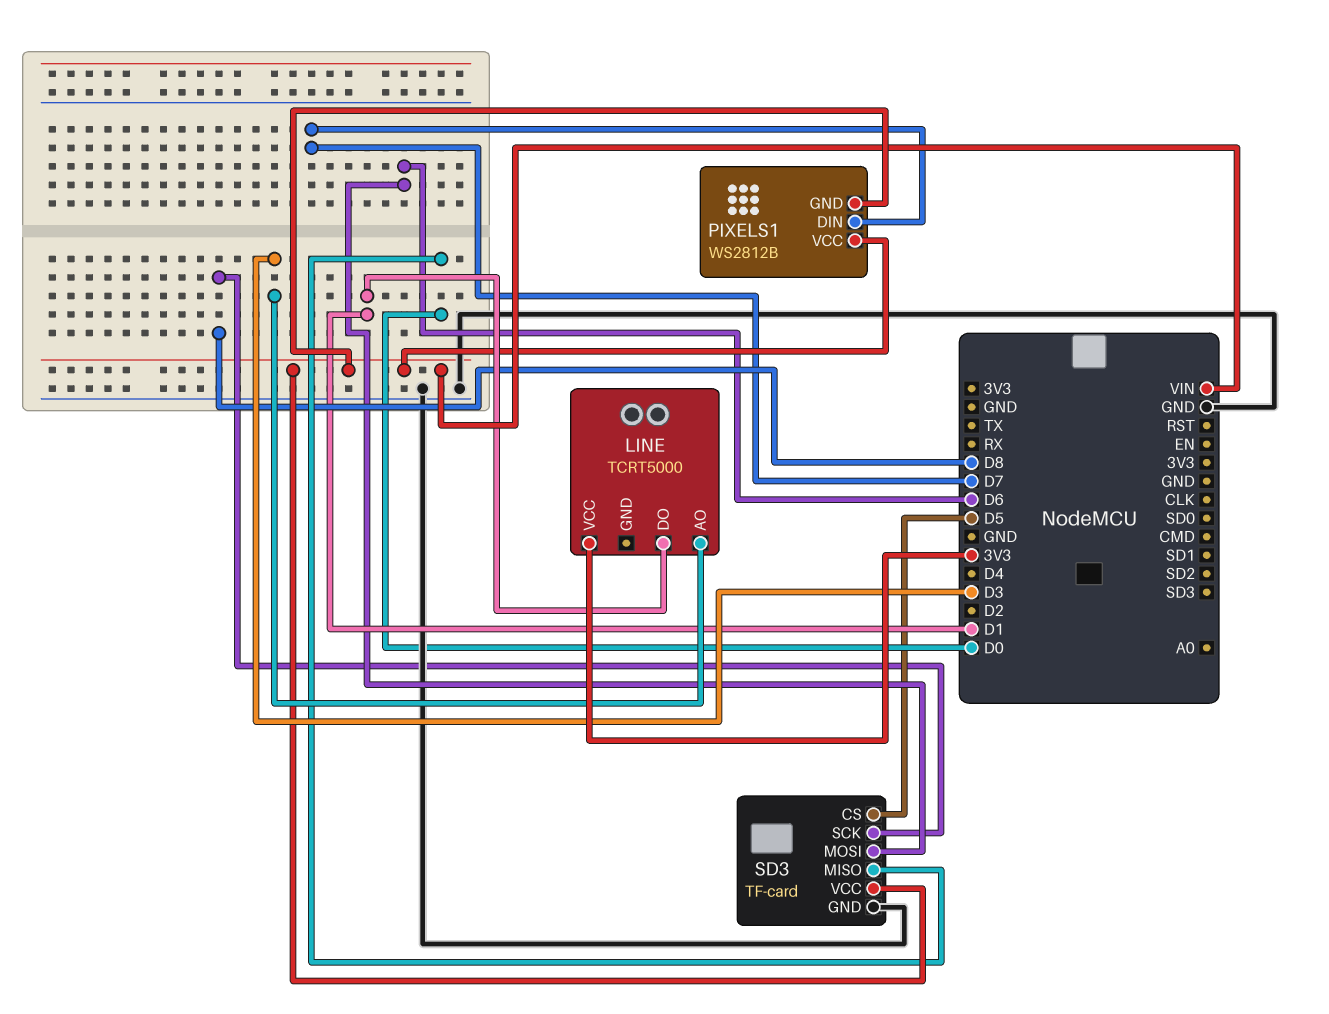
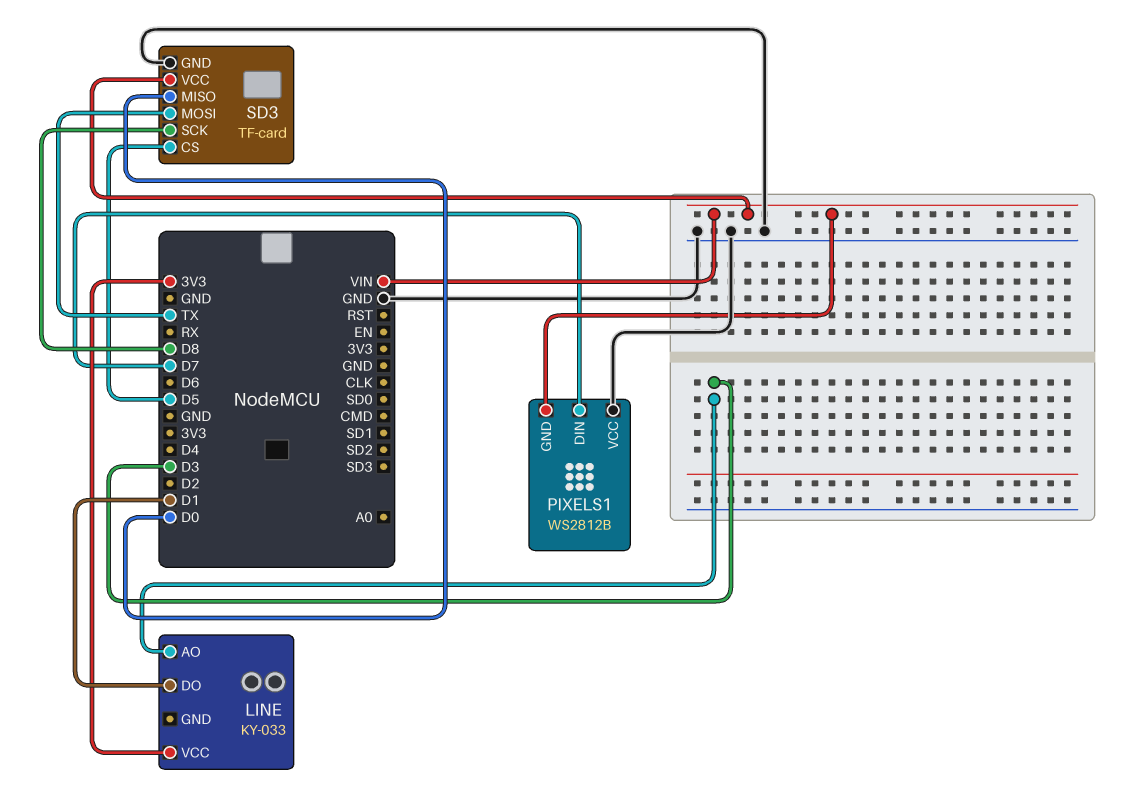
LINE: TCRT5000 -> KY-033
PIXELS1 pin VCC: VIN -> GND
SD3 pin MOSI: D6 -> TX

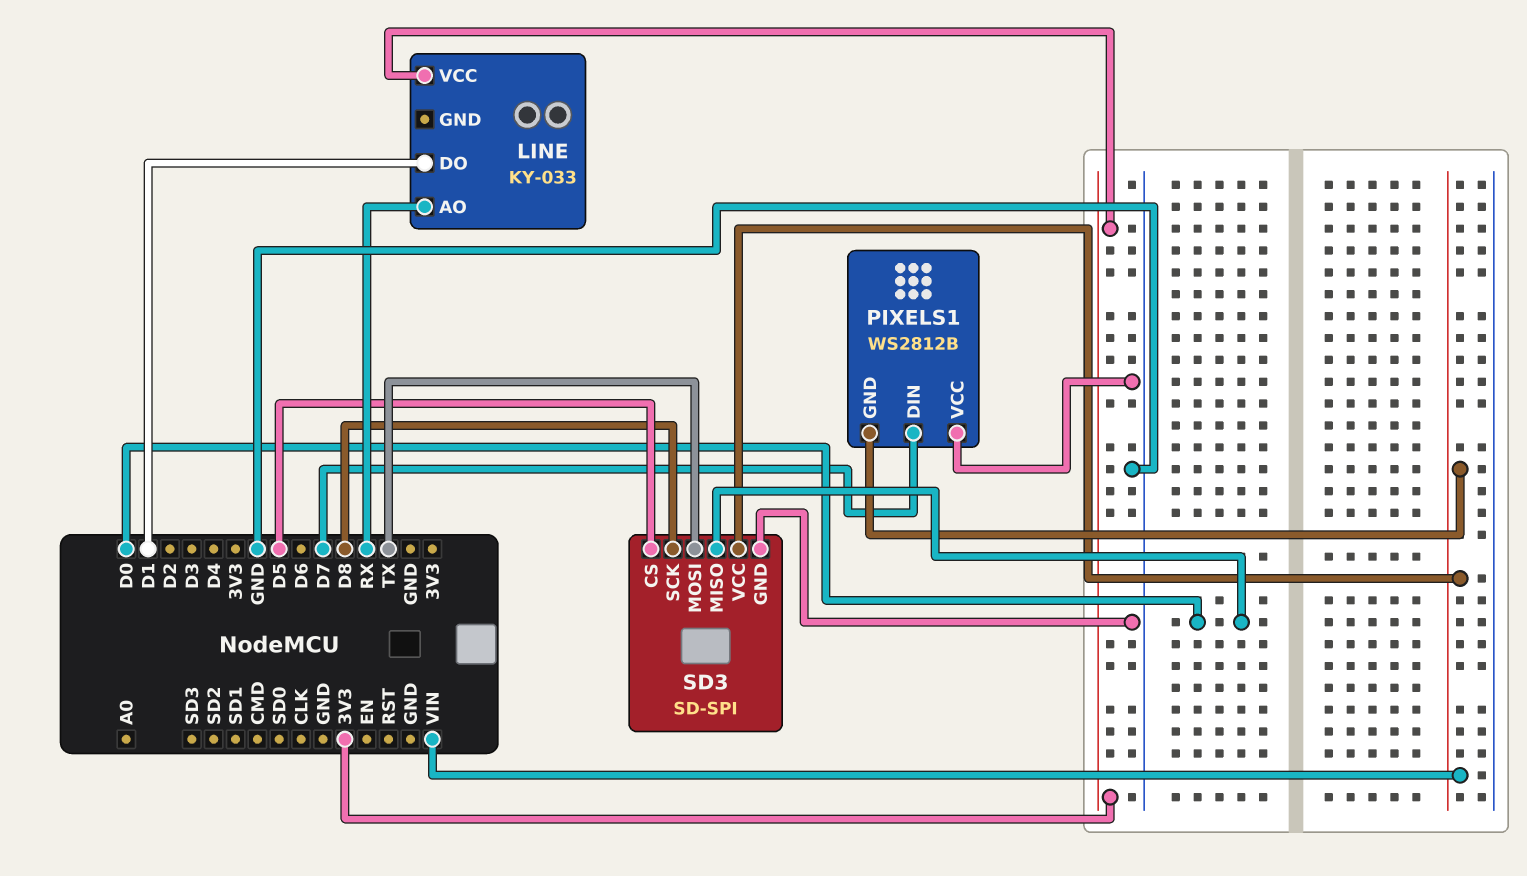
LINE pin AO: D3 -> RX
SD3: TF-card -> SD-SPI

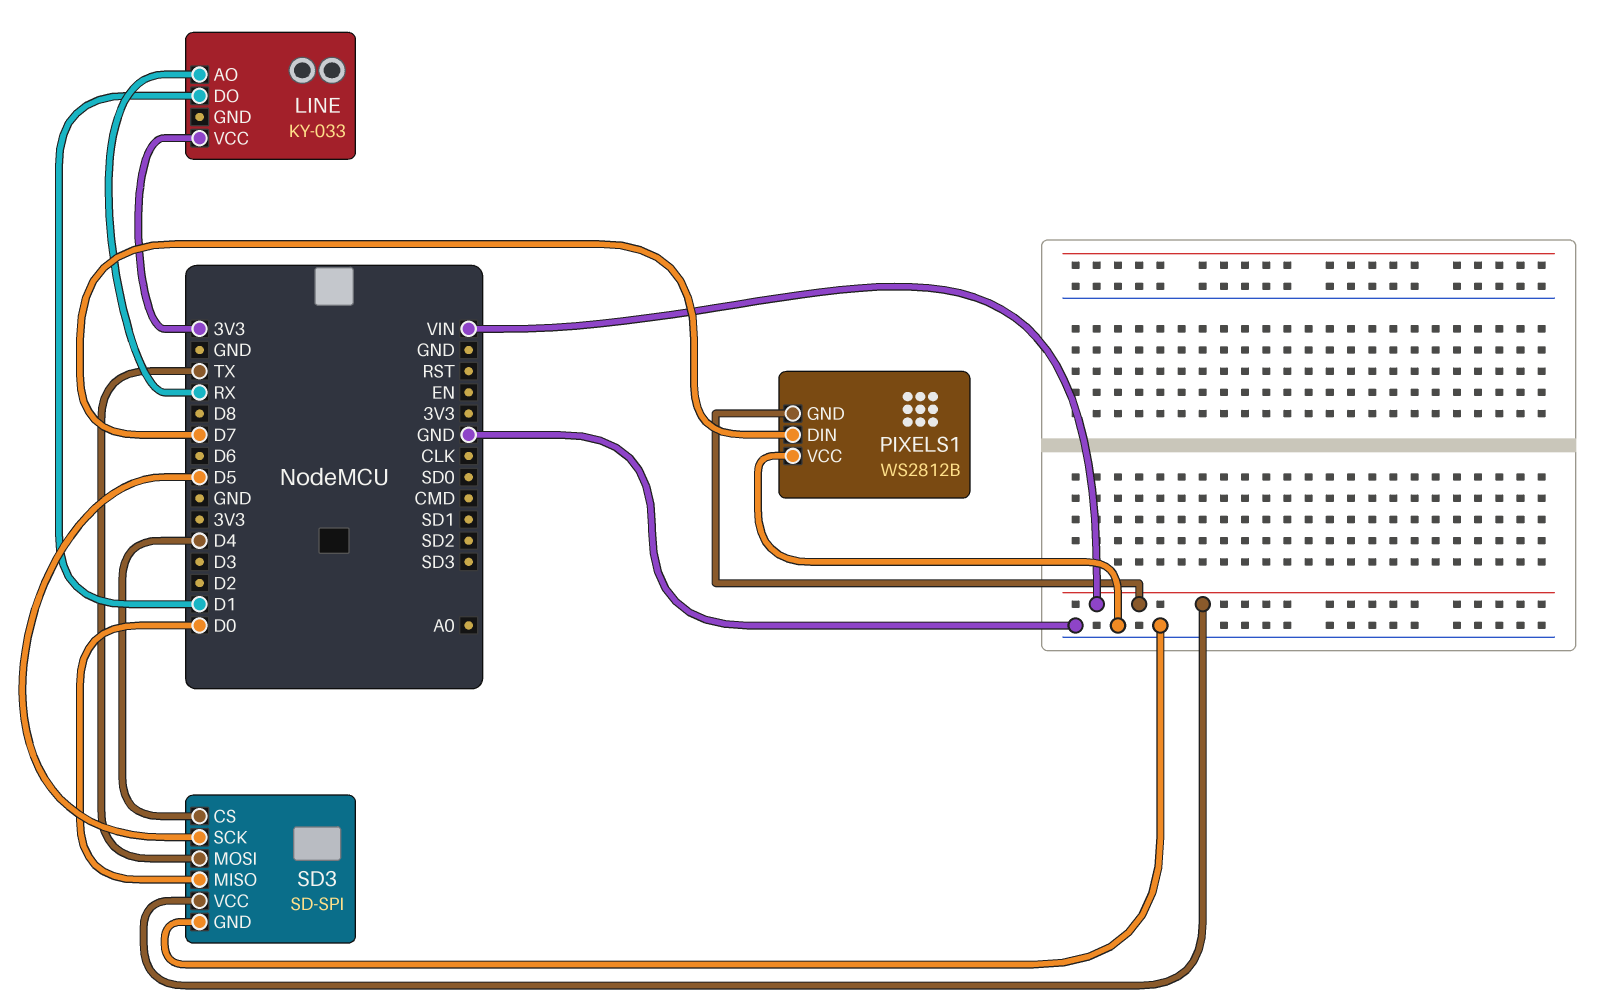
SD3 pin CS: D5 -> D4
SD3 pin SCK: D8 -> D5

